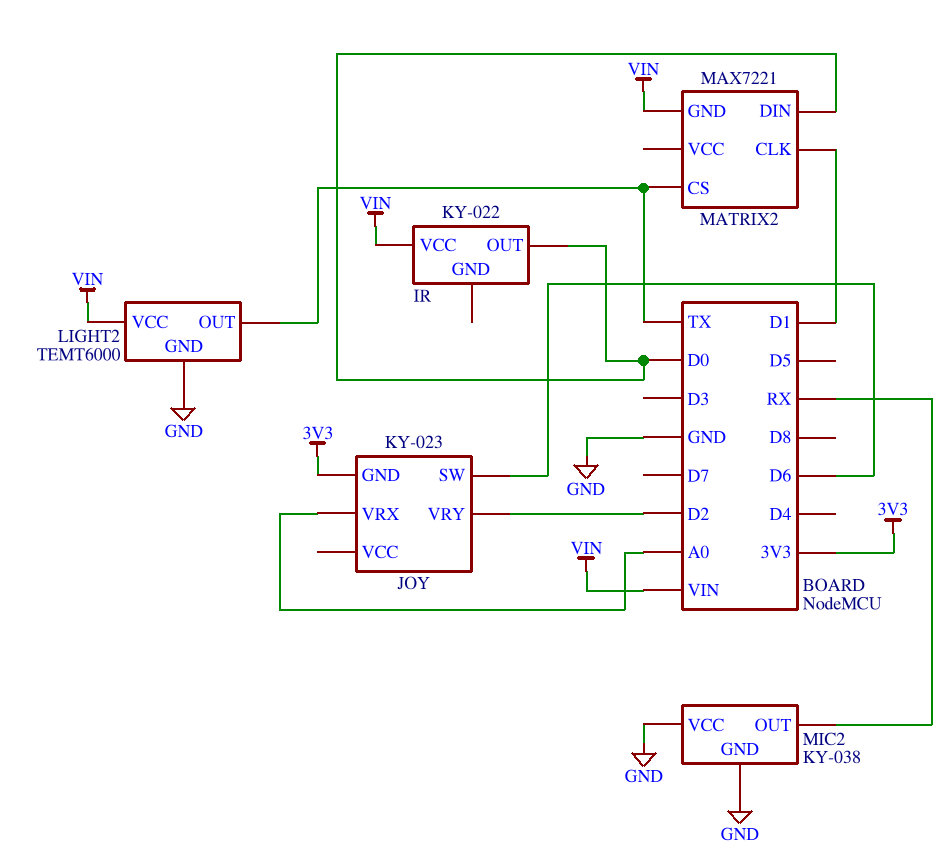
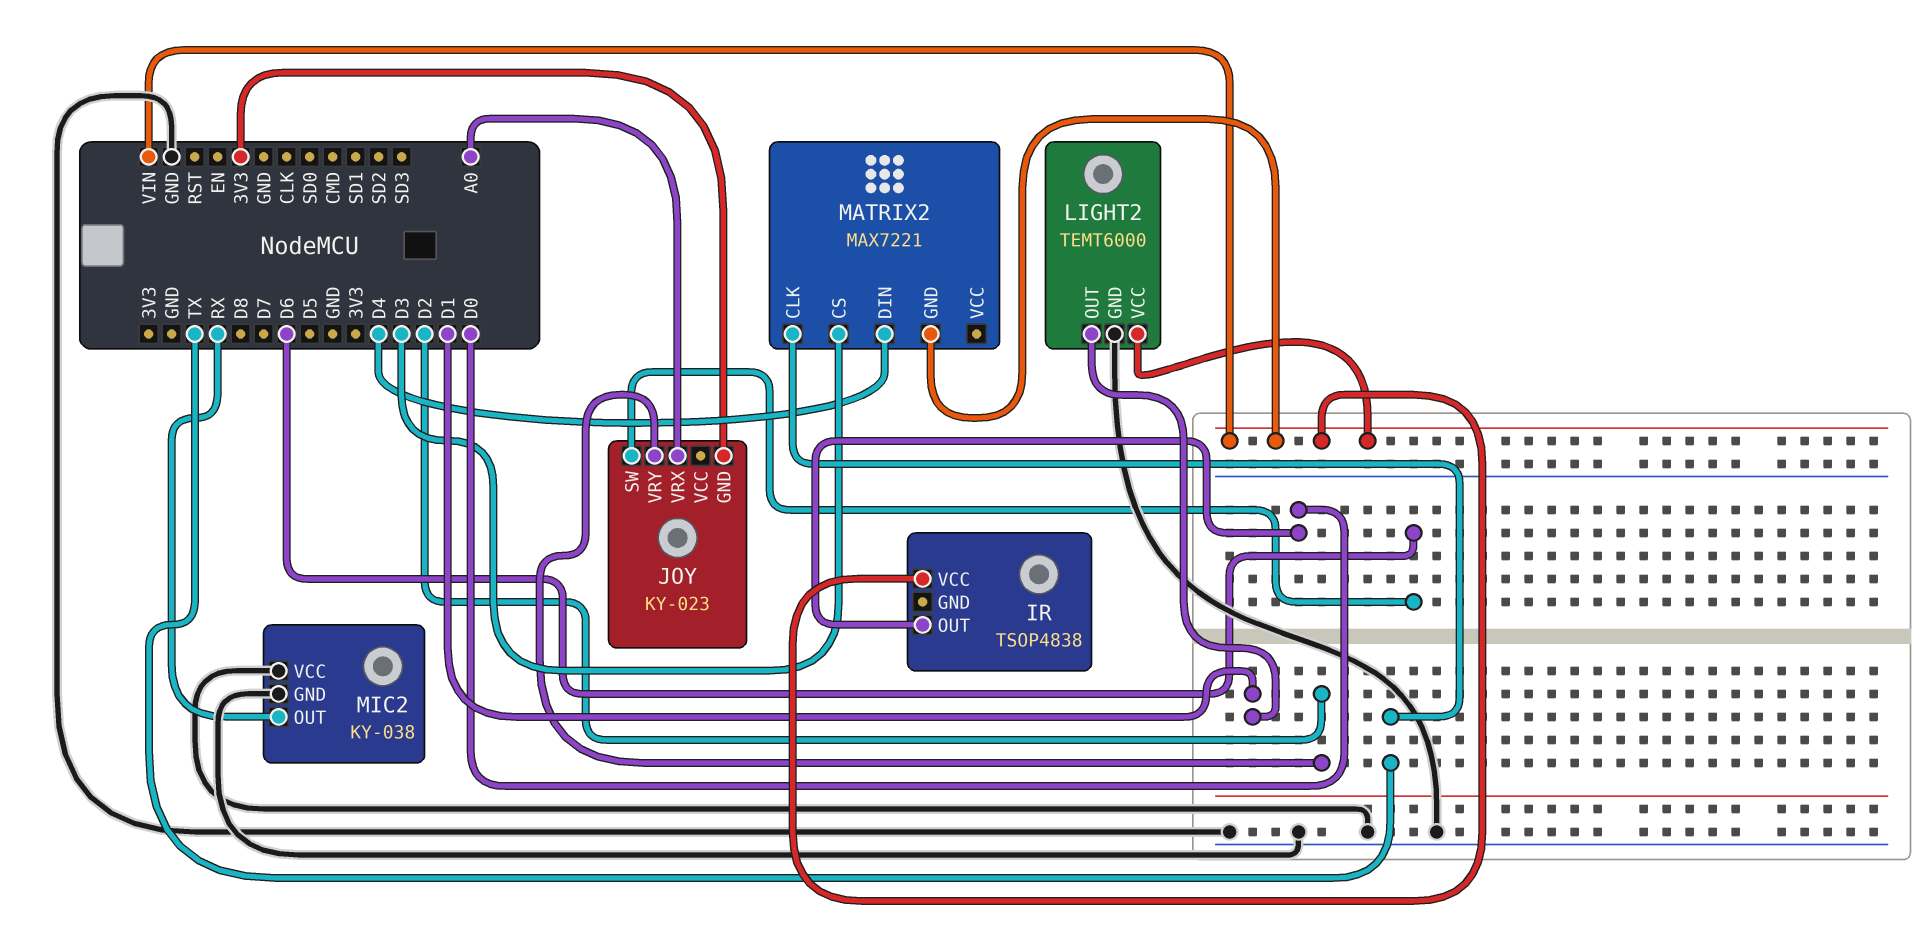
IR: KY-022 -> TSOP4838
LIGHT2 pin OUT: TX -> D1
MATRIX2 pin CLK: D1 -> TX
MATRIX2 pin CS: TX -> D3
MATRIX2 pin DIN: D0 -> D4

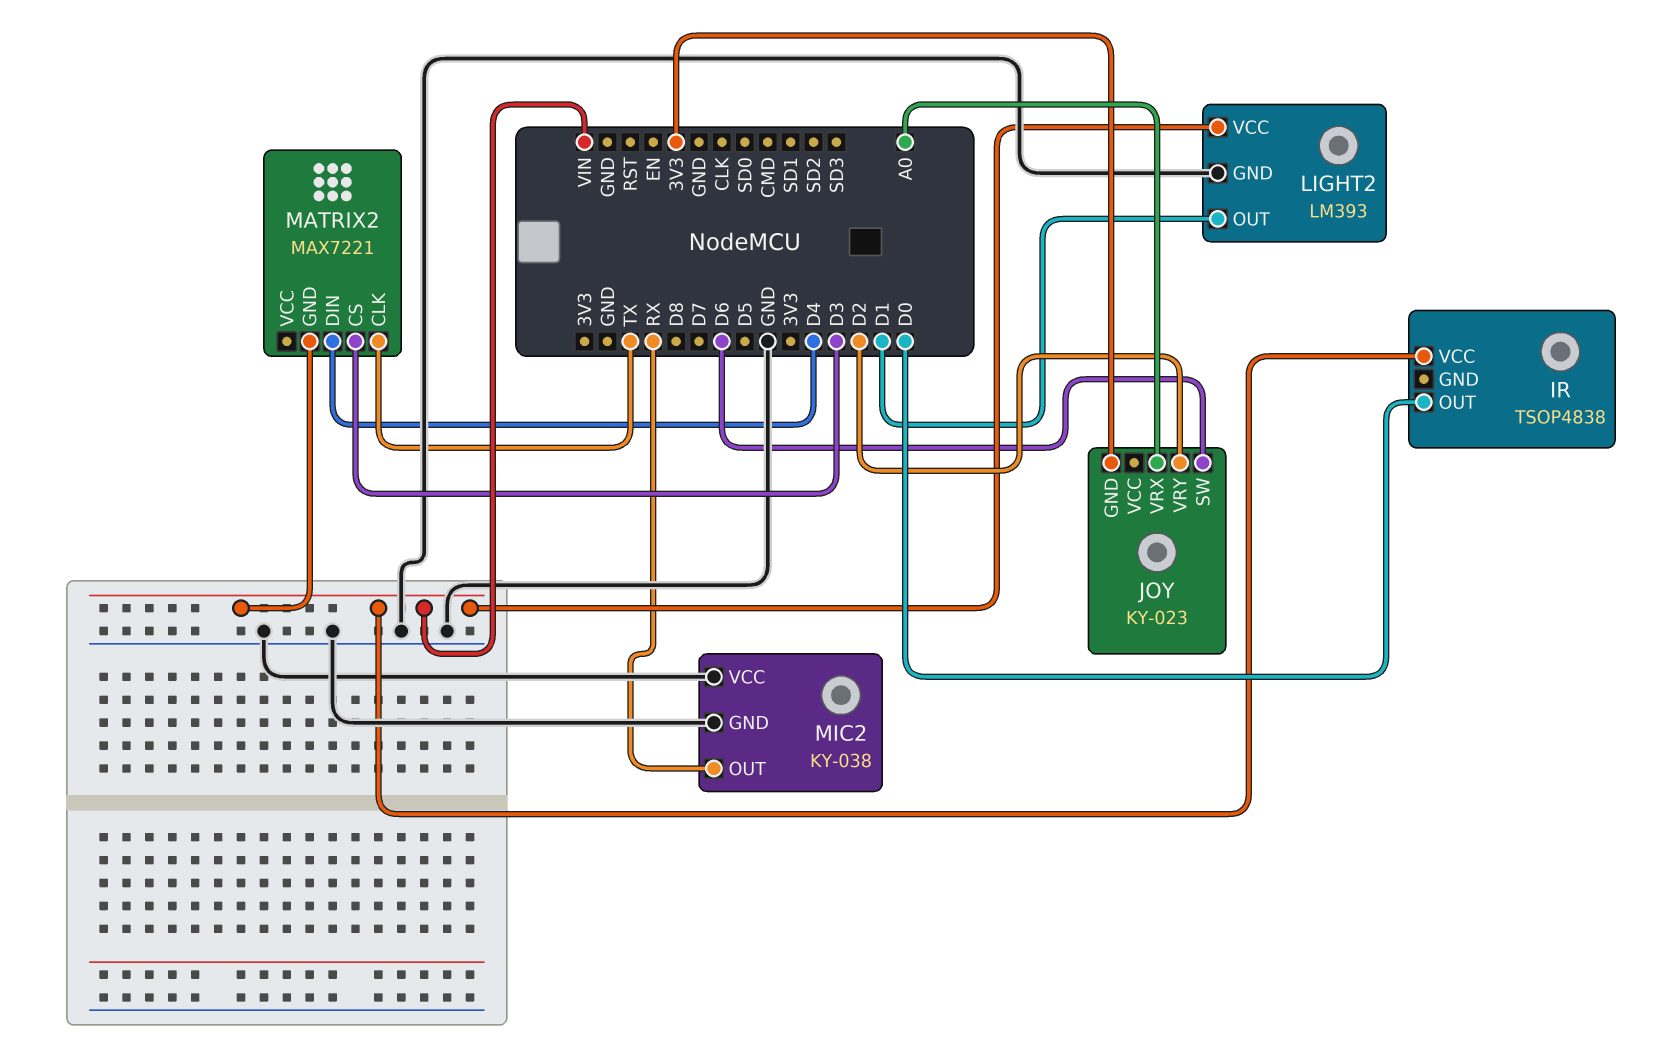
LIGHT2: TEMT6000 -> LM393

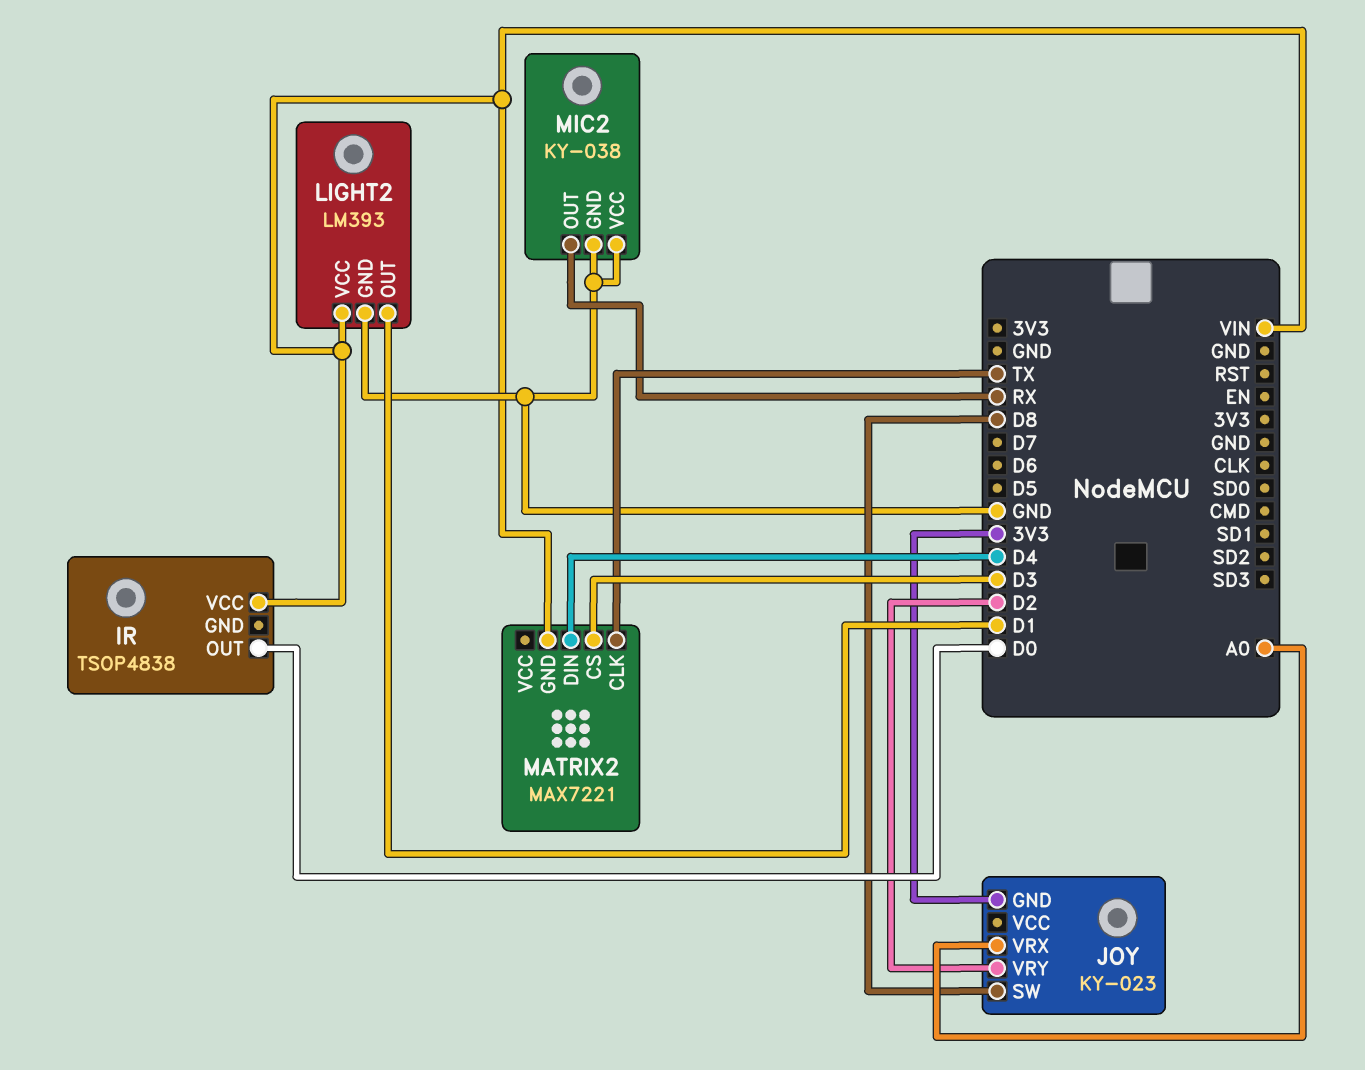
JOY pin SW: D6 -> D8

